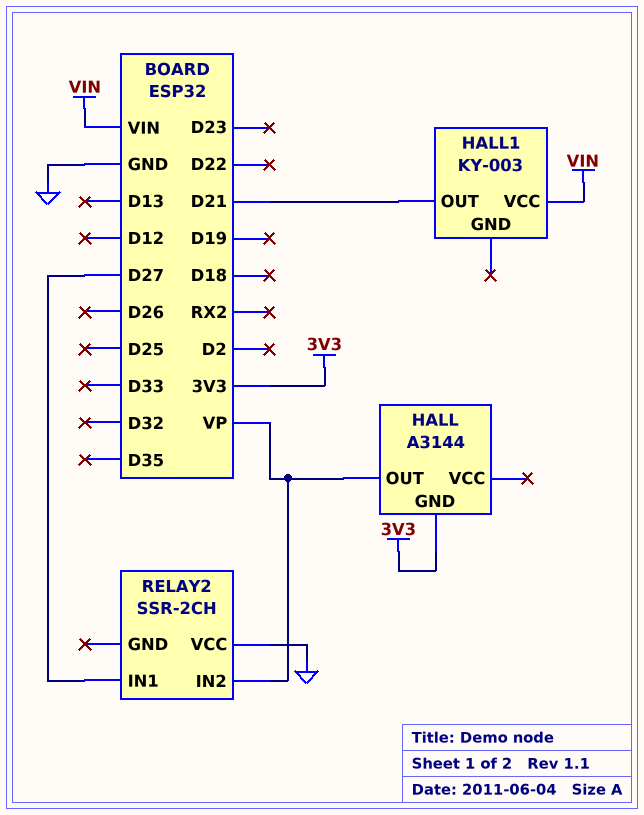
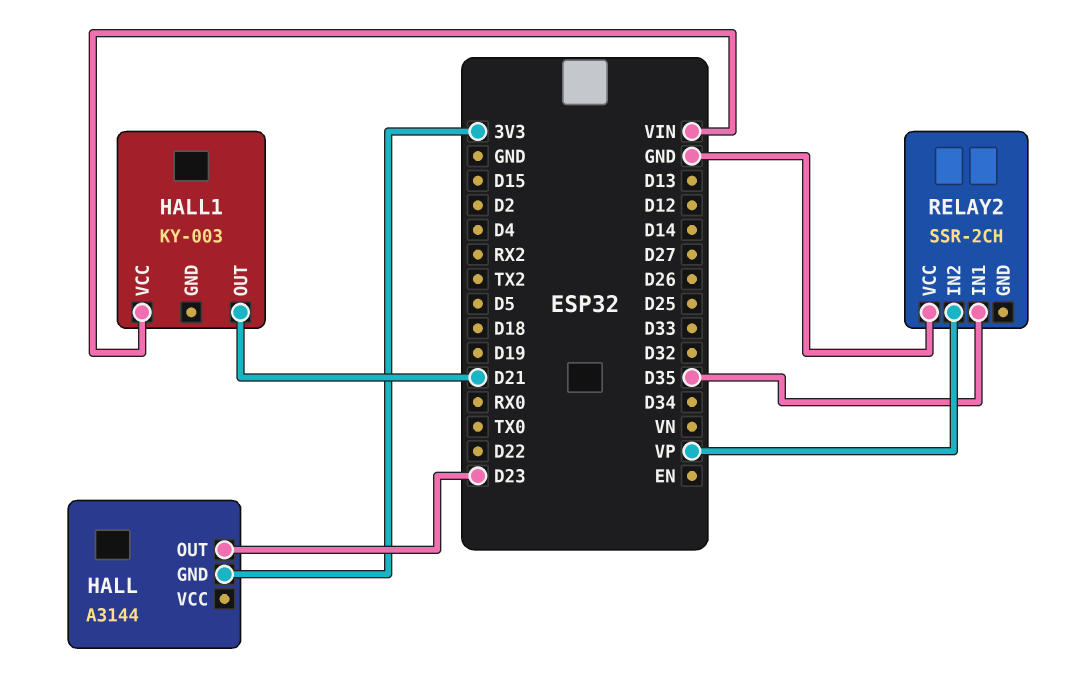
HALL pin OUT: VP -> D23
RELAY2 pin IN1: D27 -> D35

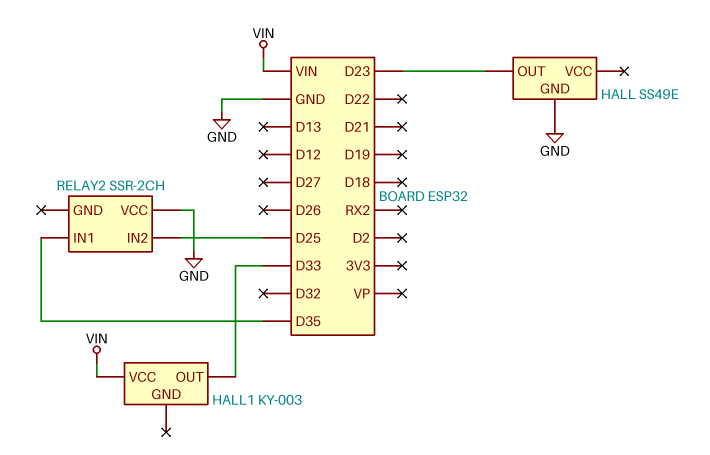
HALL: A3144 -> SS49E
HALL pin GND: 3V3 -> GND
HALL1 pin OUT: D21 -> D33
RELAY2 pin IN2: VP -> D25

